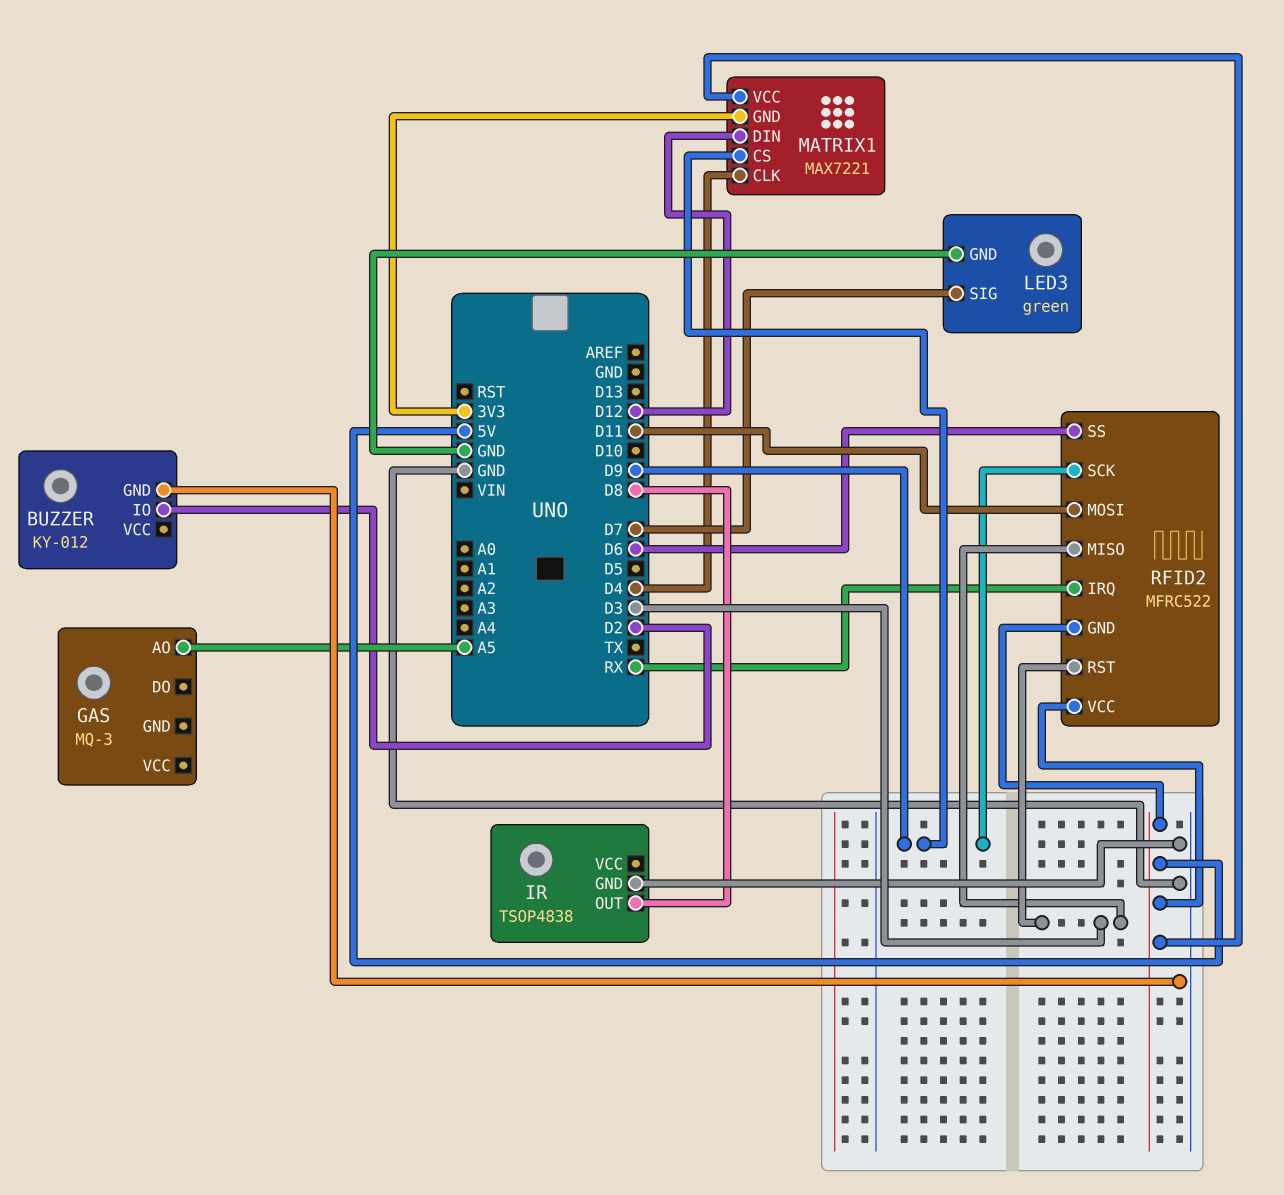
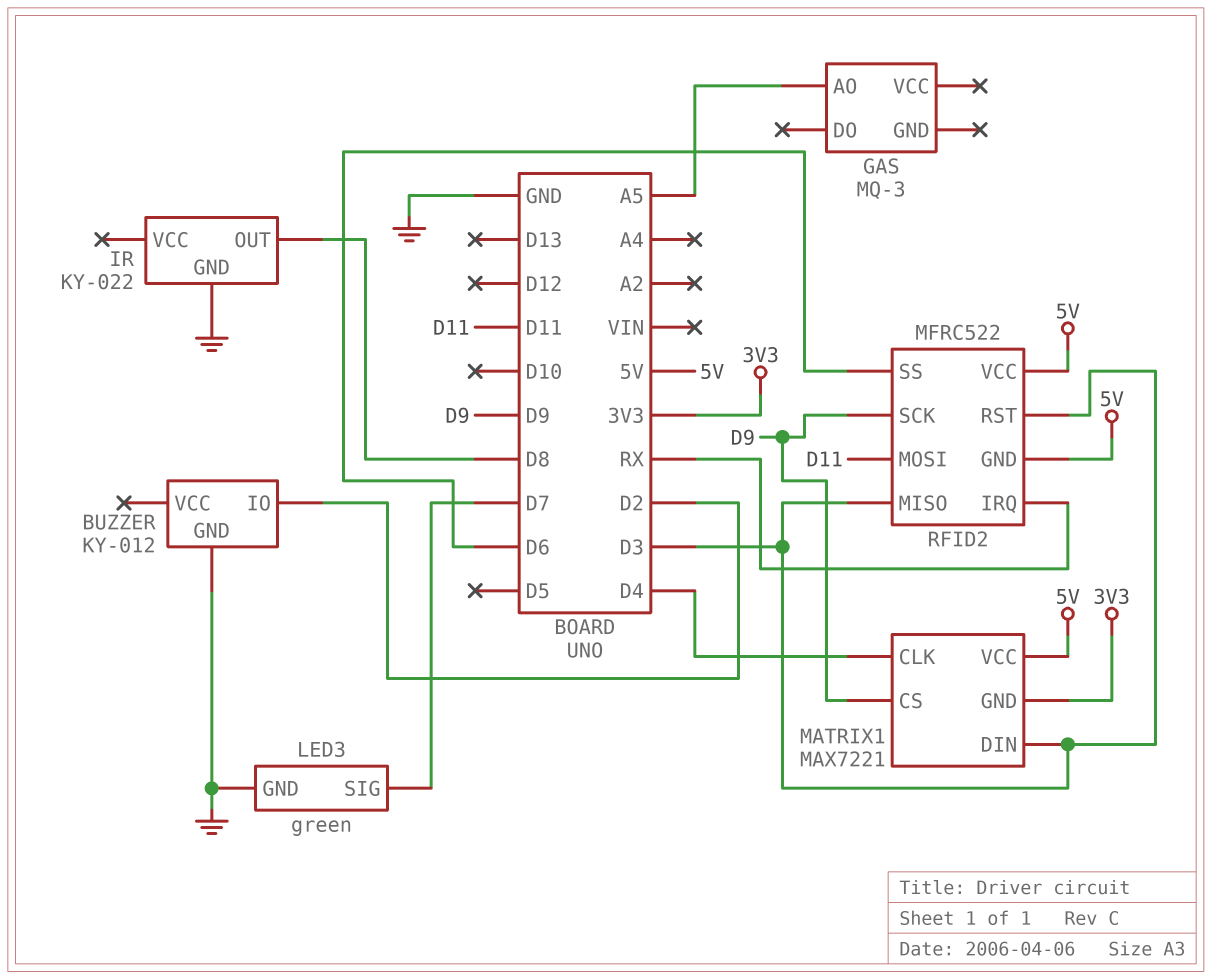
IR: TSOP4838 -> KY-022
MATRIX1 pin DIN: D12 -> D3

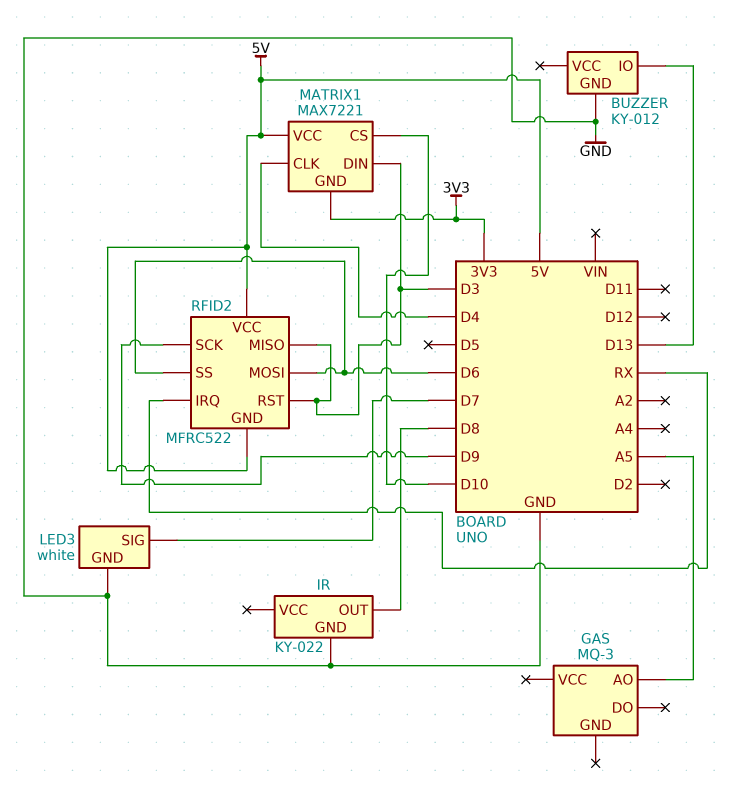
BUZZER pin IO: D2 -> D13
LED3: green -> white
MATRIX1 pin CS: D9 -> D10
RFID2 pin MOSI: D11 -> D6

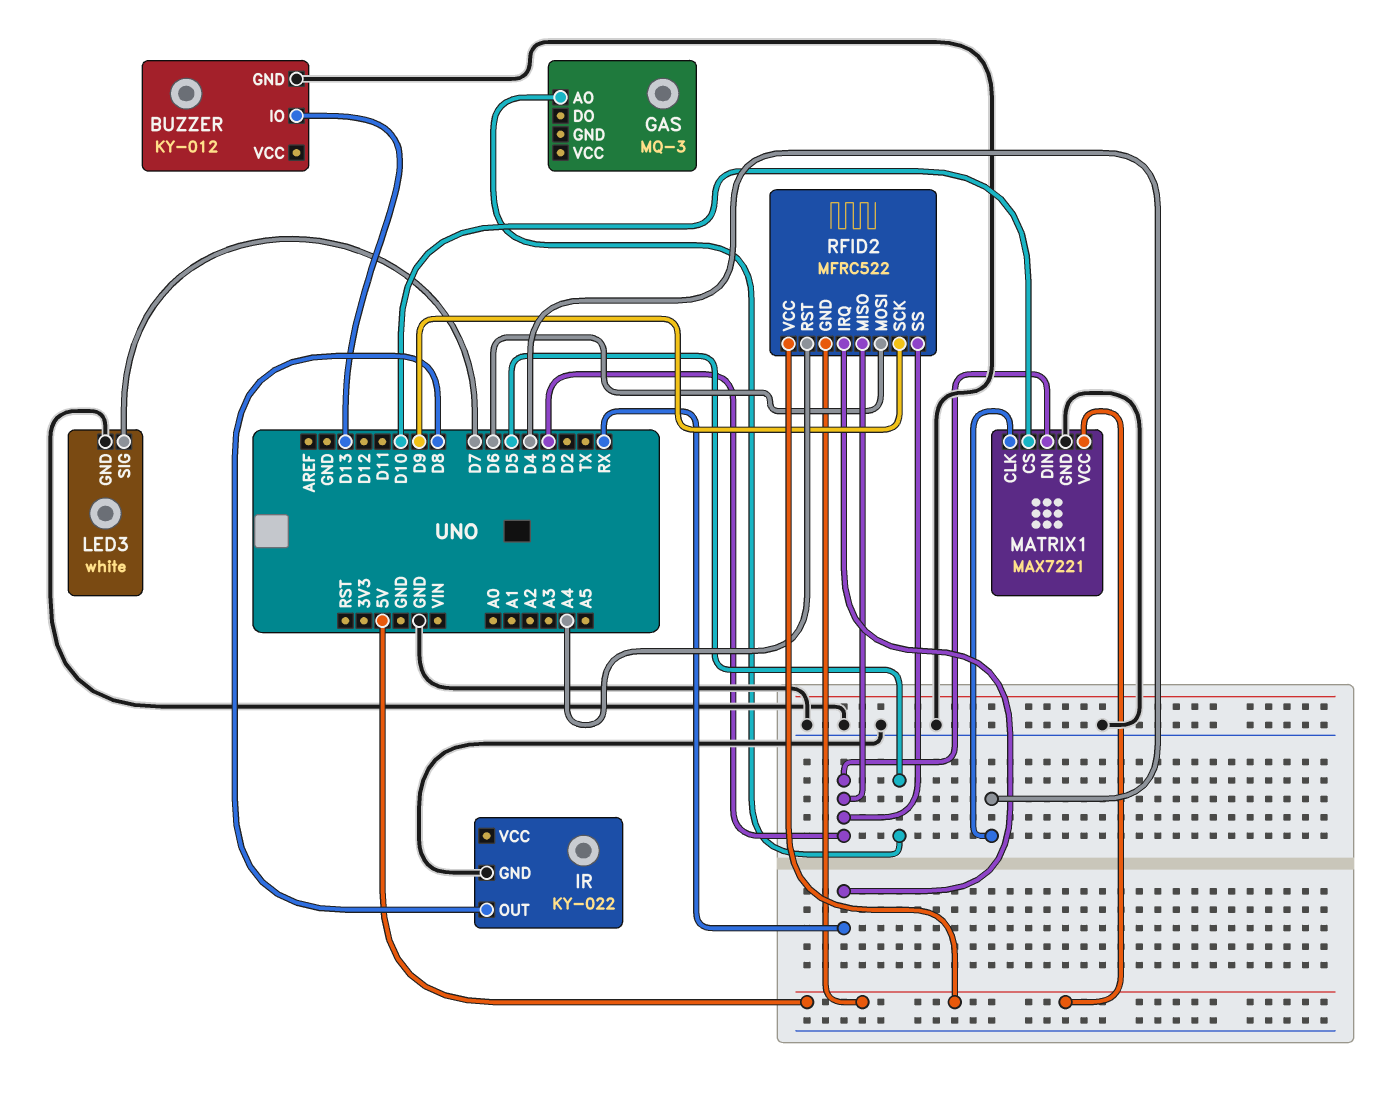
GAS pin AO: A5 -> D5
MATRIX1 pin GND: 3V3 -> GND
RFID2 pin RST: D3 -> A4
RFID2 pin SS: D6 -> D3

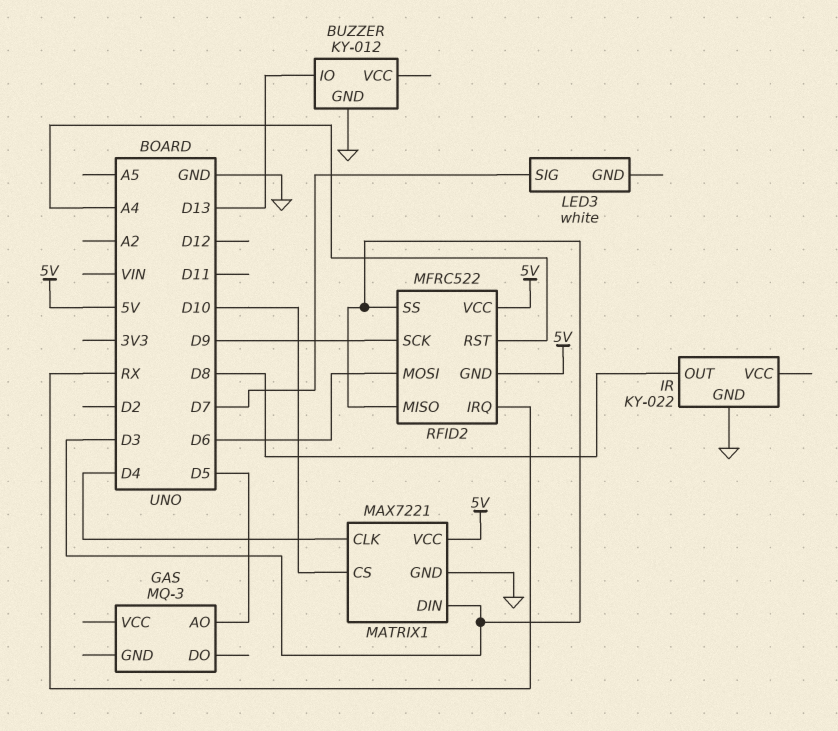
LED3 pin GND: GND -> none

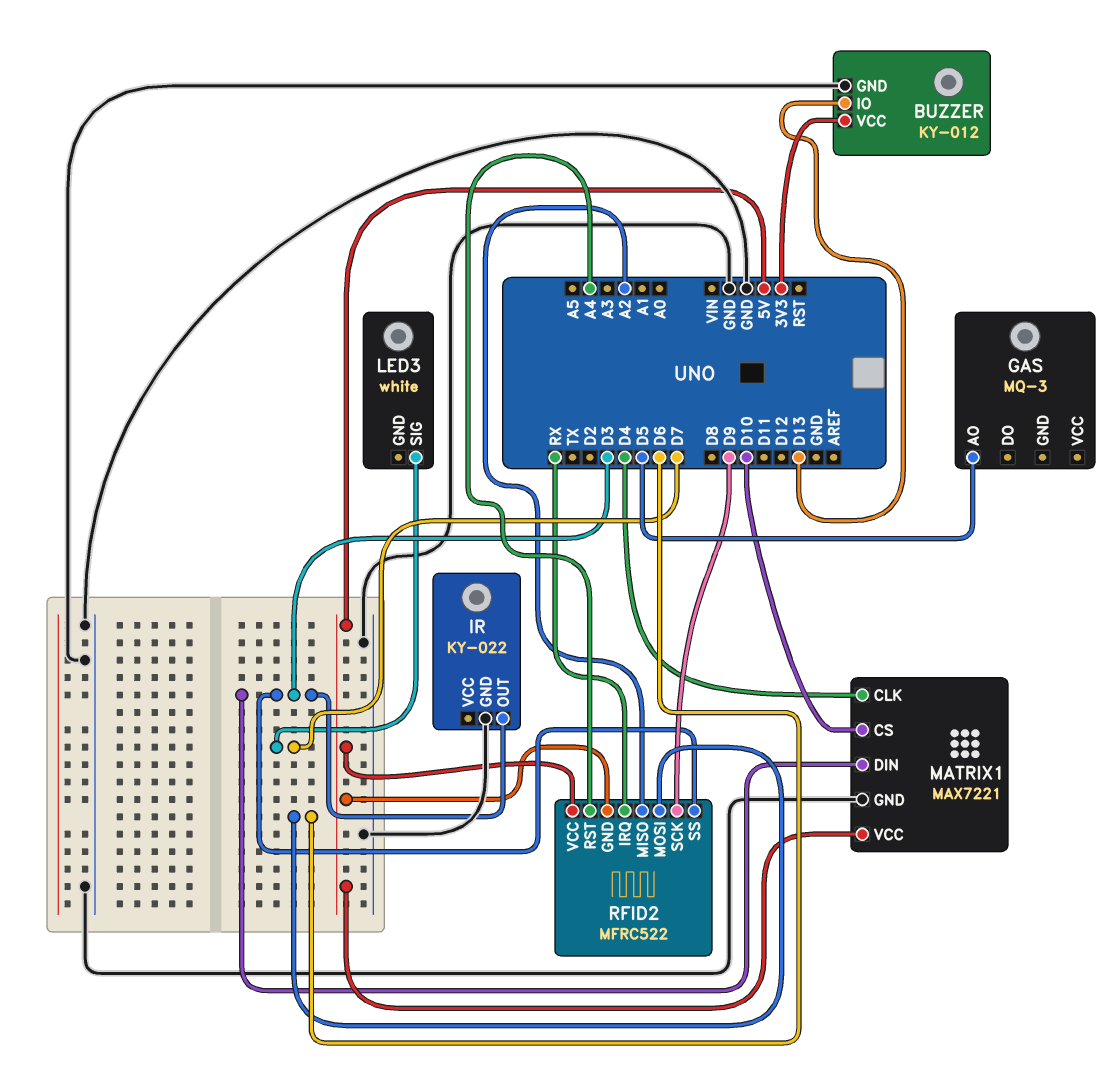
BUZZER pin VCC: none -> 3V3
IR pin OUT: D8 -> D3
RFID2 pin MISO: D3 -> A2

